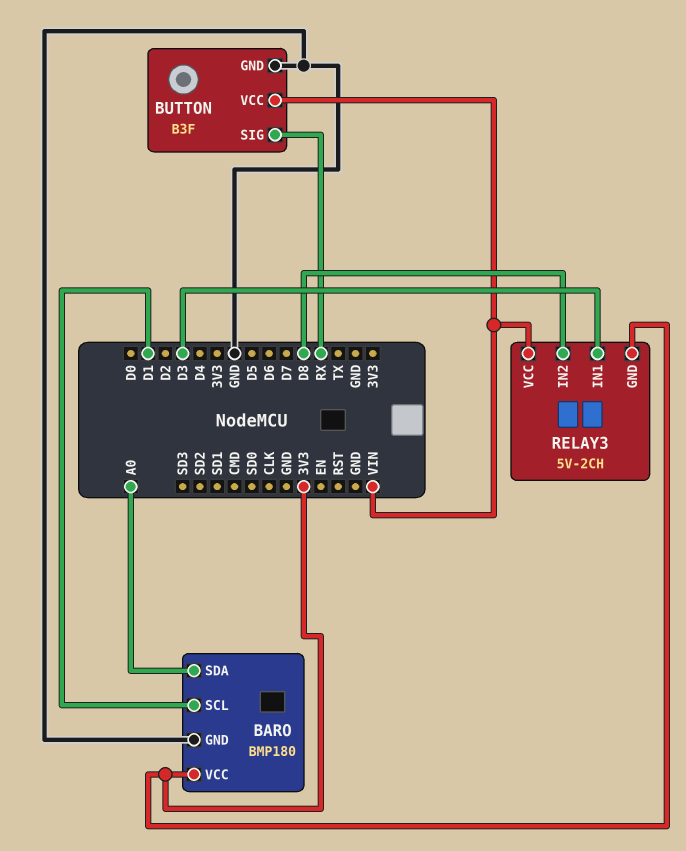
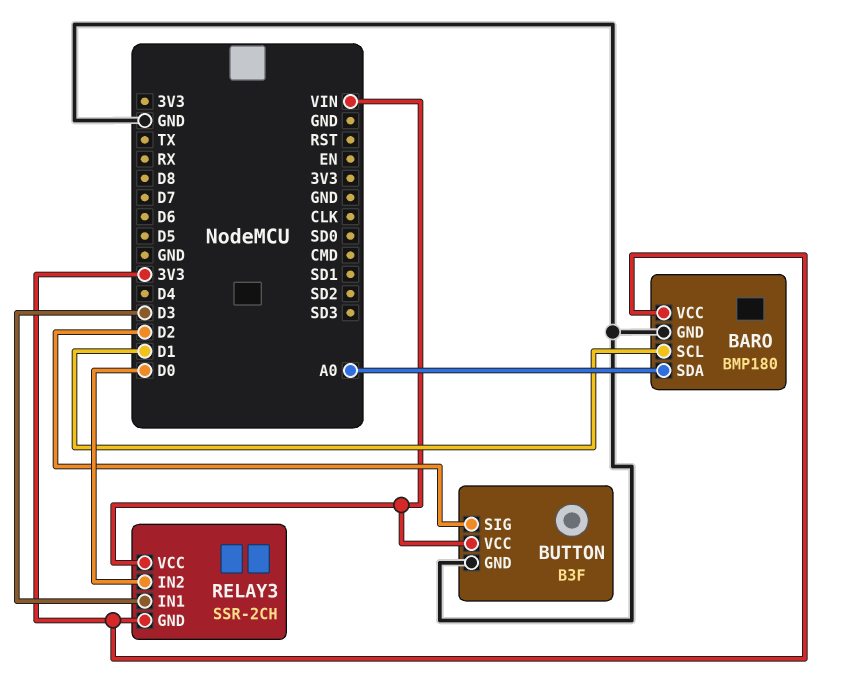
BUTTON pin SIG: RX -> D2
RELAY3: 5V-2CH -> SSR-2CH
RELAY3 pin IN2: D8 -> D0

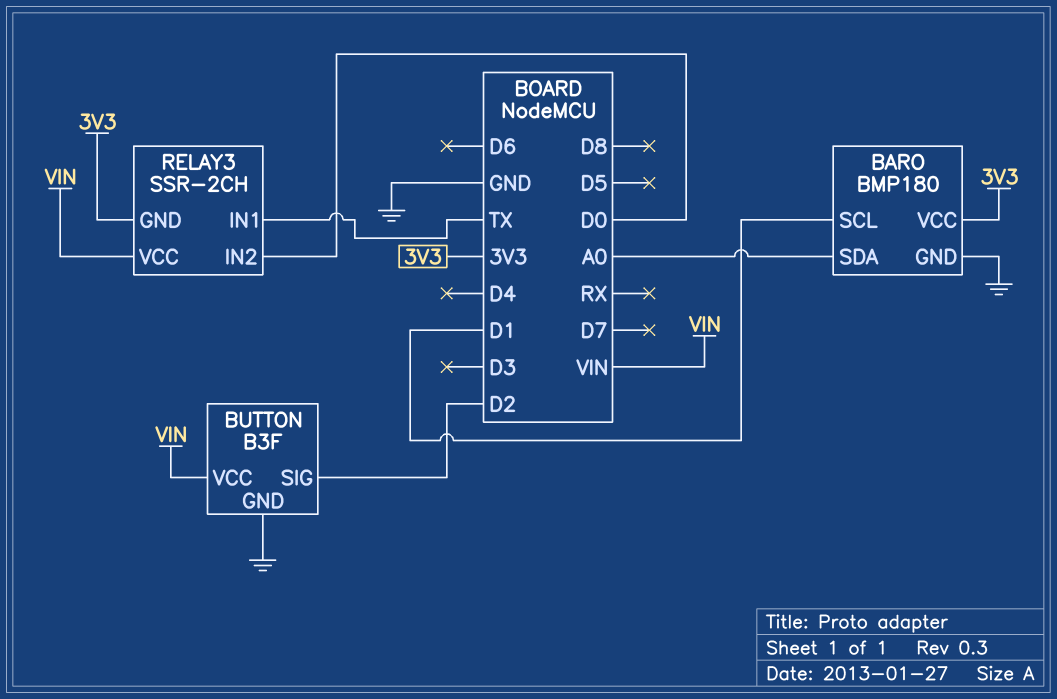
RELAY3 pin IN1: D3 -> TX

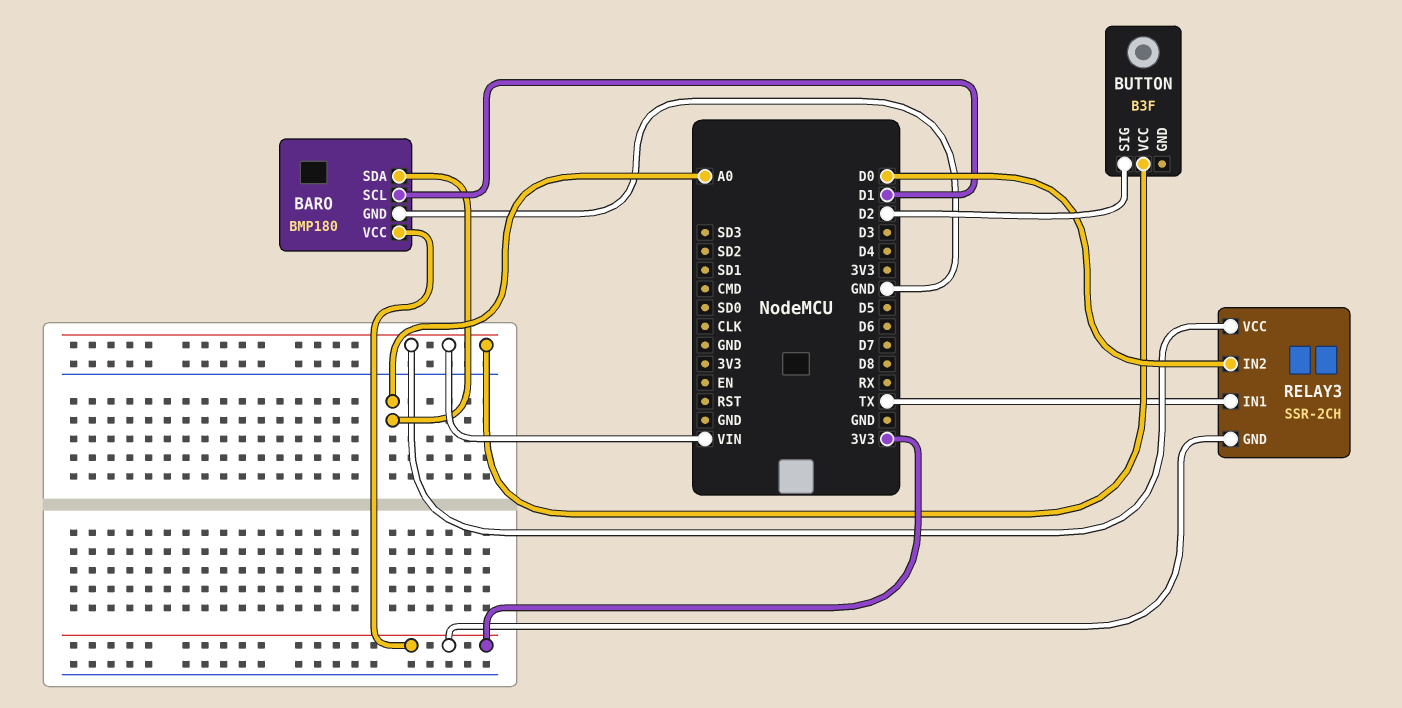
BUTTON pin GND: GND -> none

